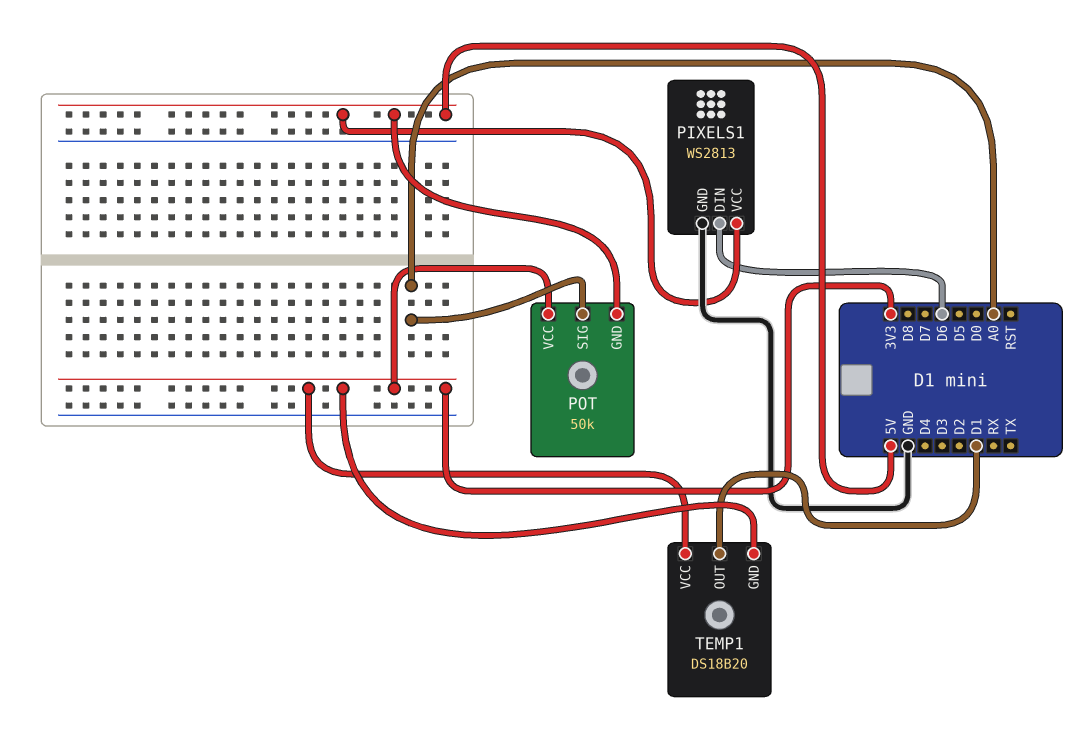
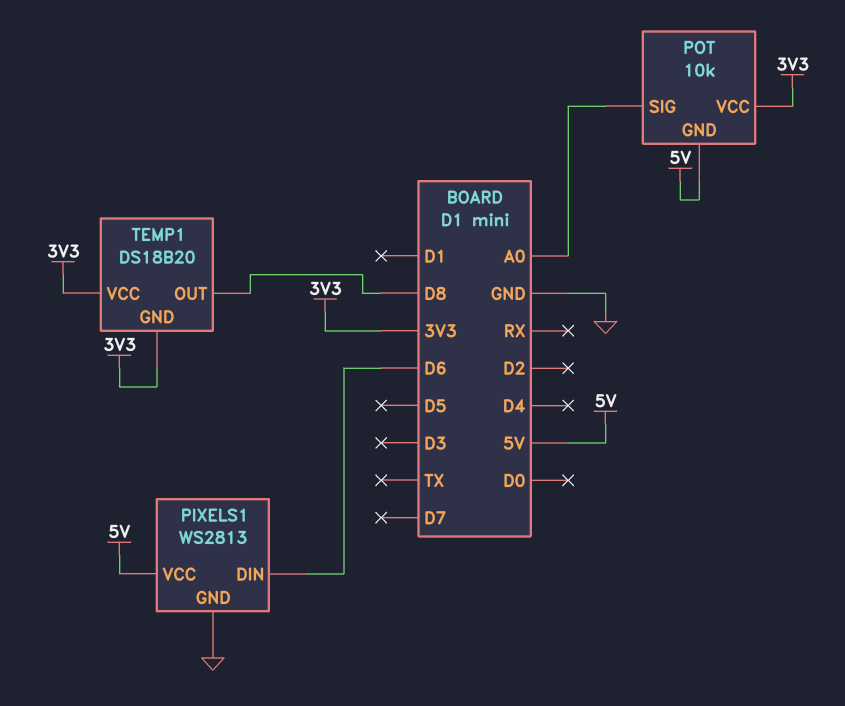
POT: 50k -> 10k
TEMP1 pin OUT: D1 -> D8

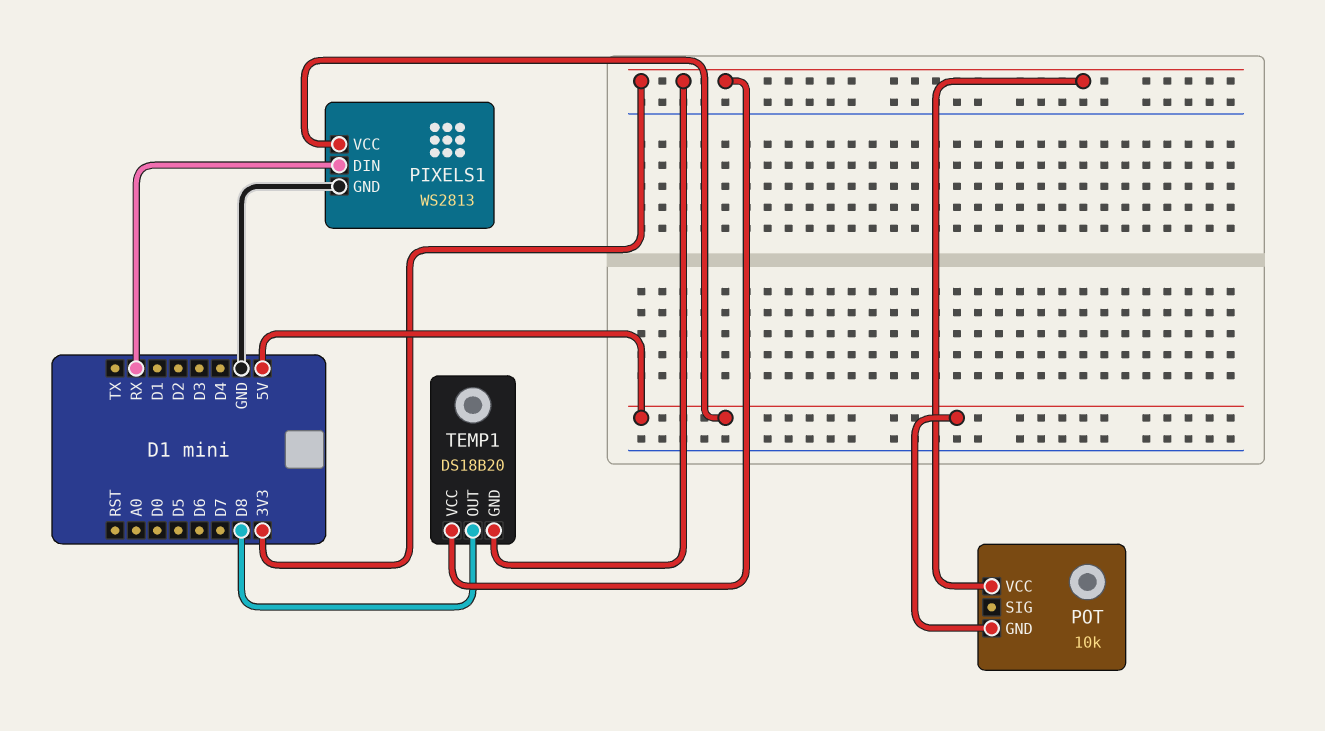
PIXELS1 pin DIN: D6 -> RX
POT pin SIG: A0 -> none

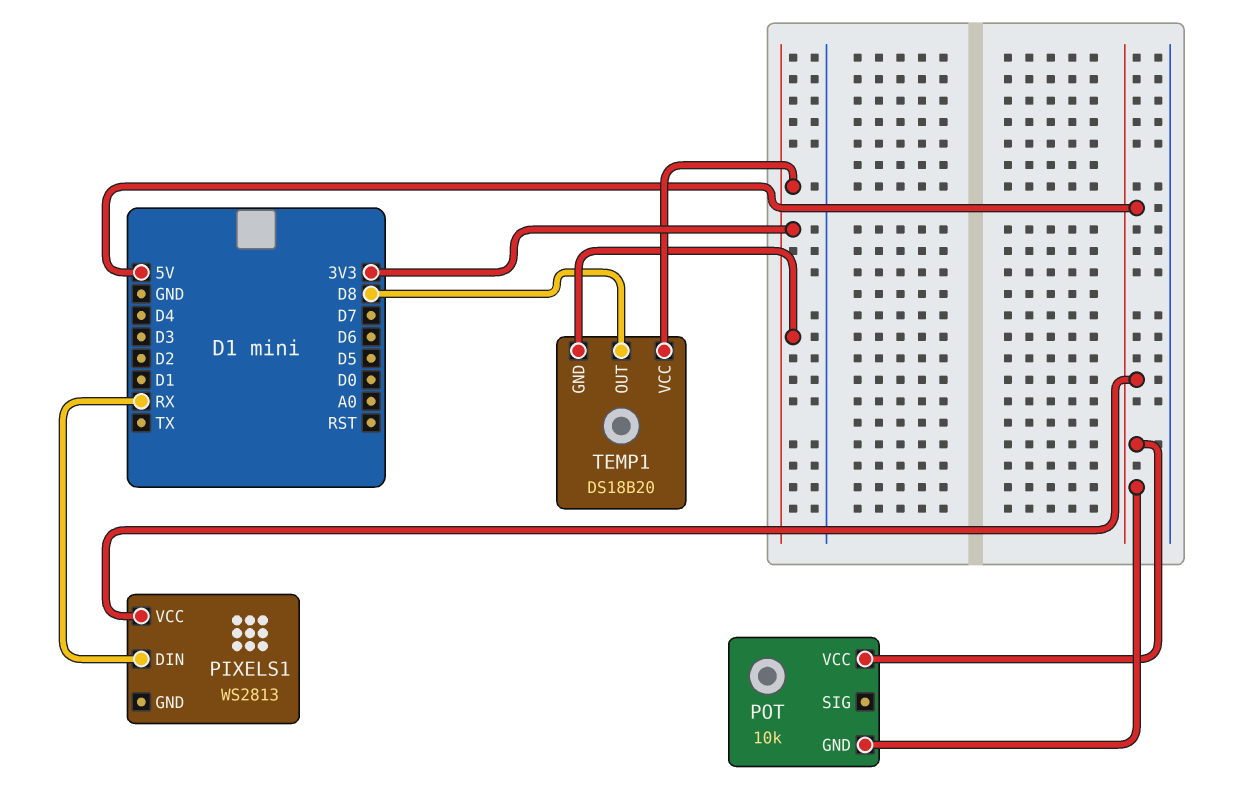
PIXELS1 pin GND: GND -> none
POT pin VCC: 3V3 -> 5V

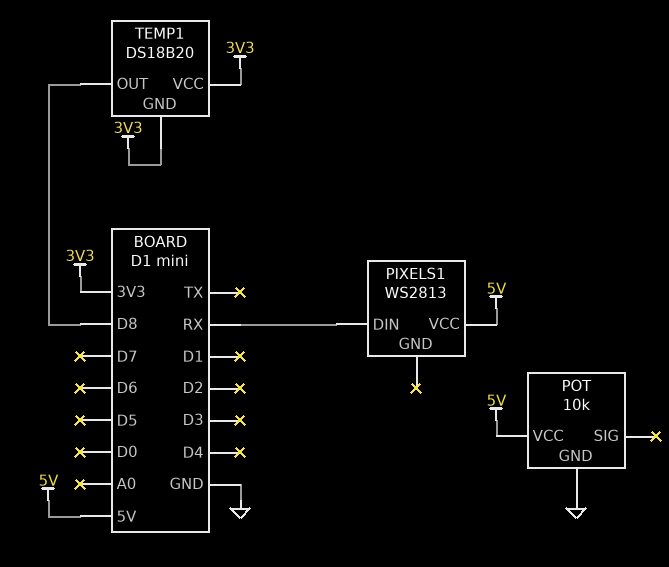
POT pin GND: 5V -> GND

